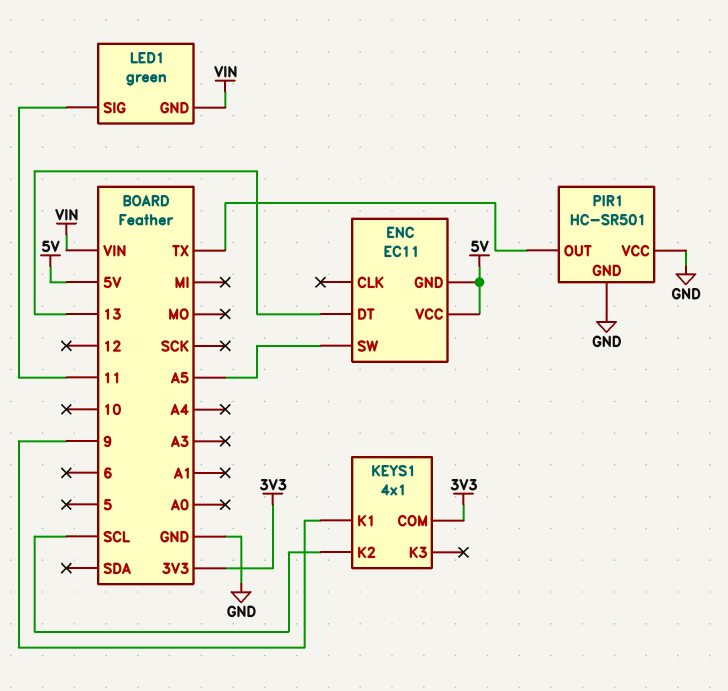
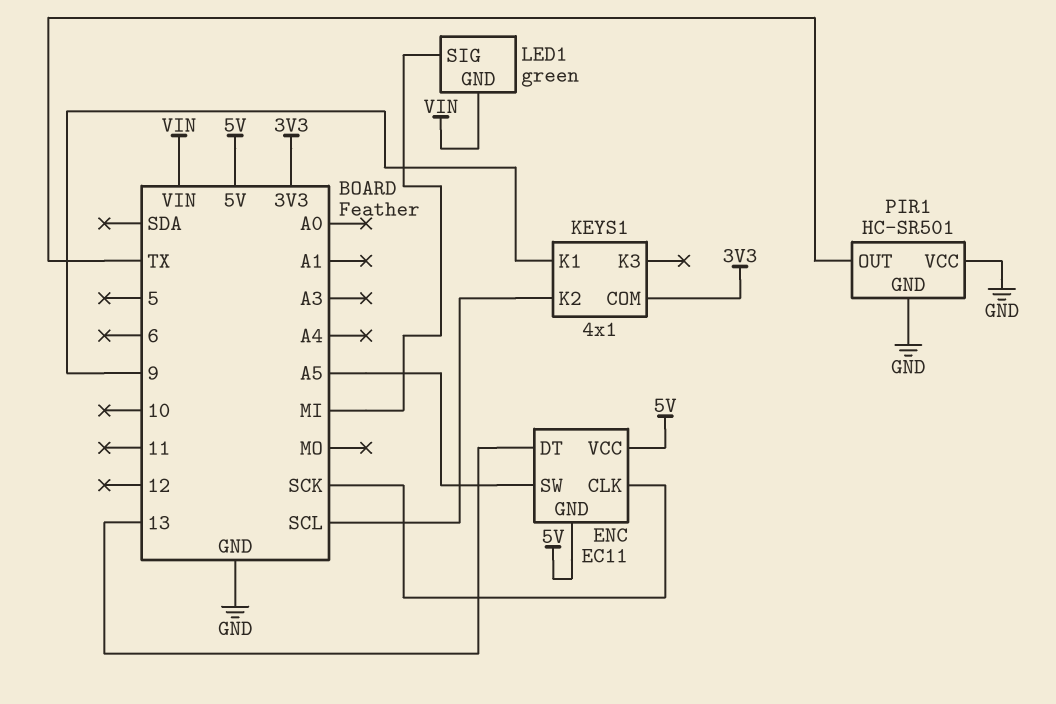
ENC pin CLK: none -> SCK
LED1 pin SIG: 11 -> MI

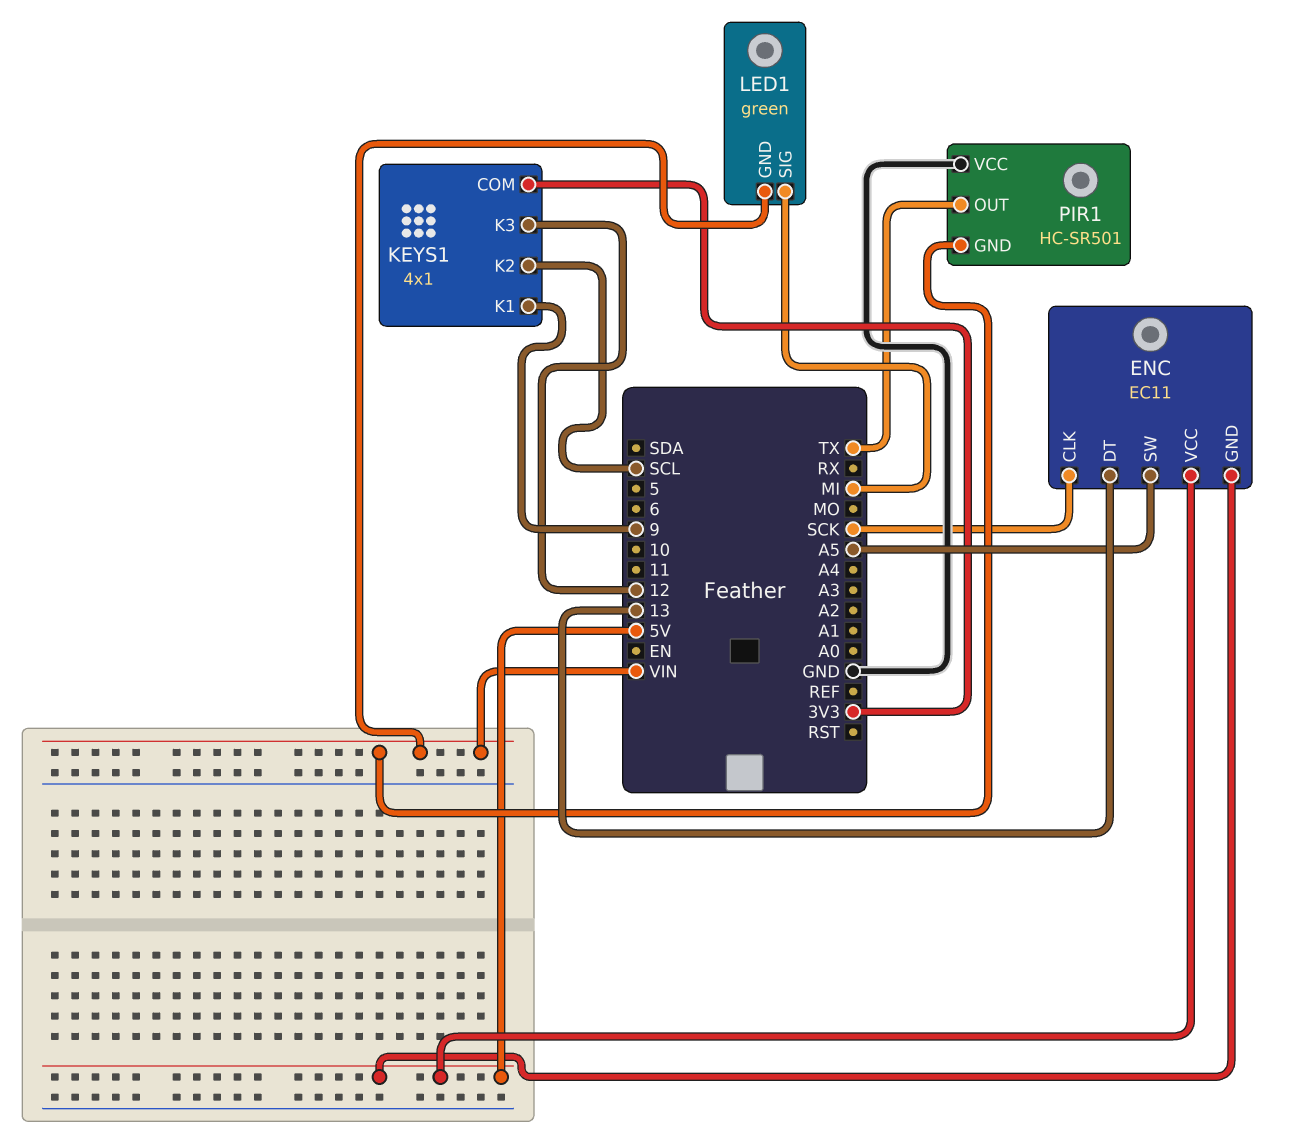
KEYS1 pin K3: none -> 12
PIR1 pin GND: GND -> VIN

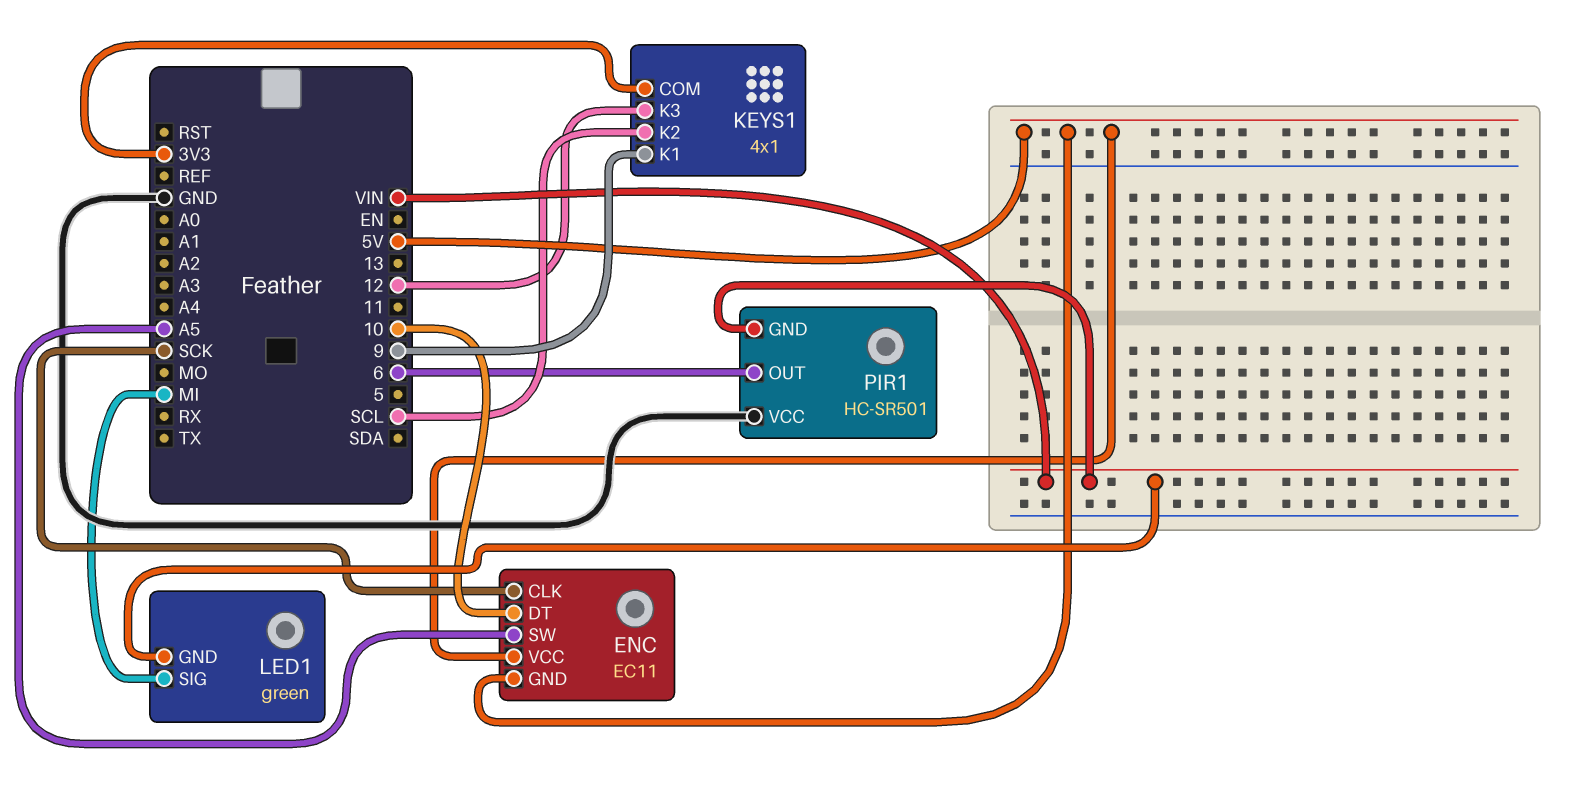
ENC pin DT: 13 -> 10
PIR1 pin OUT: TX -> 6

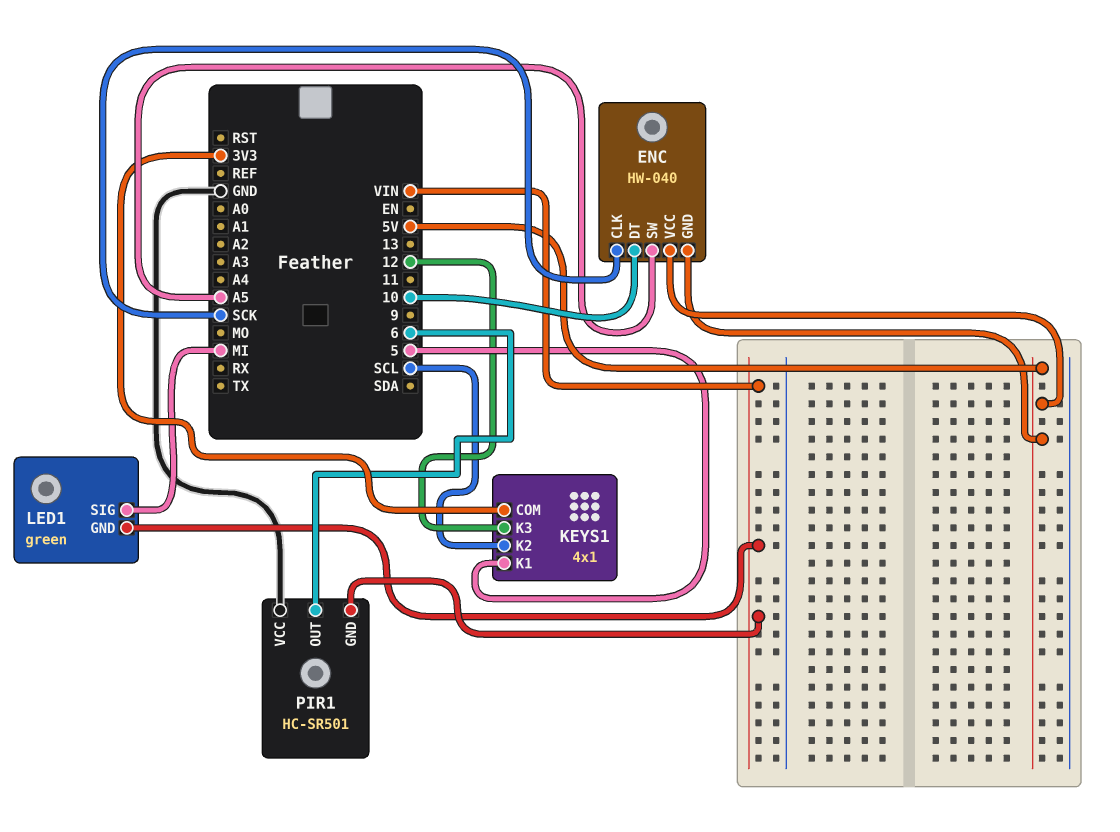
ENC: EC11 -> HW-040
KEYS1 pin K1: 9 -> 5

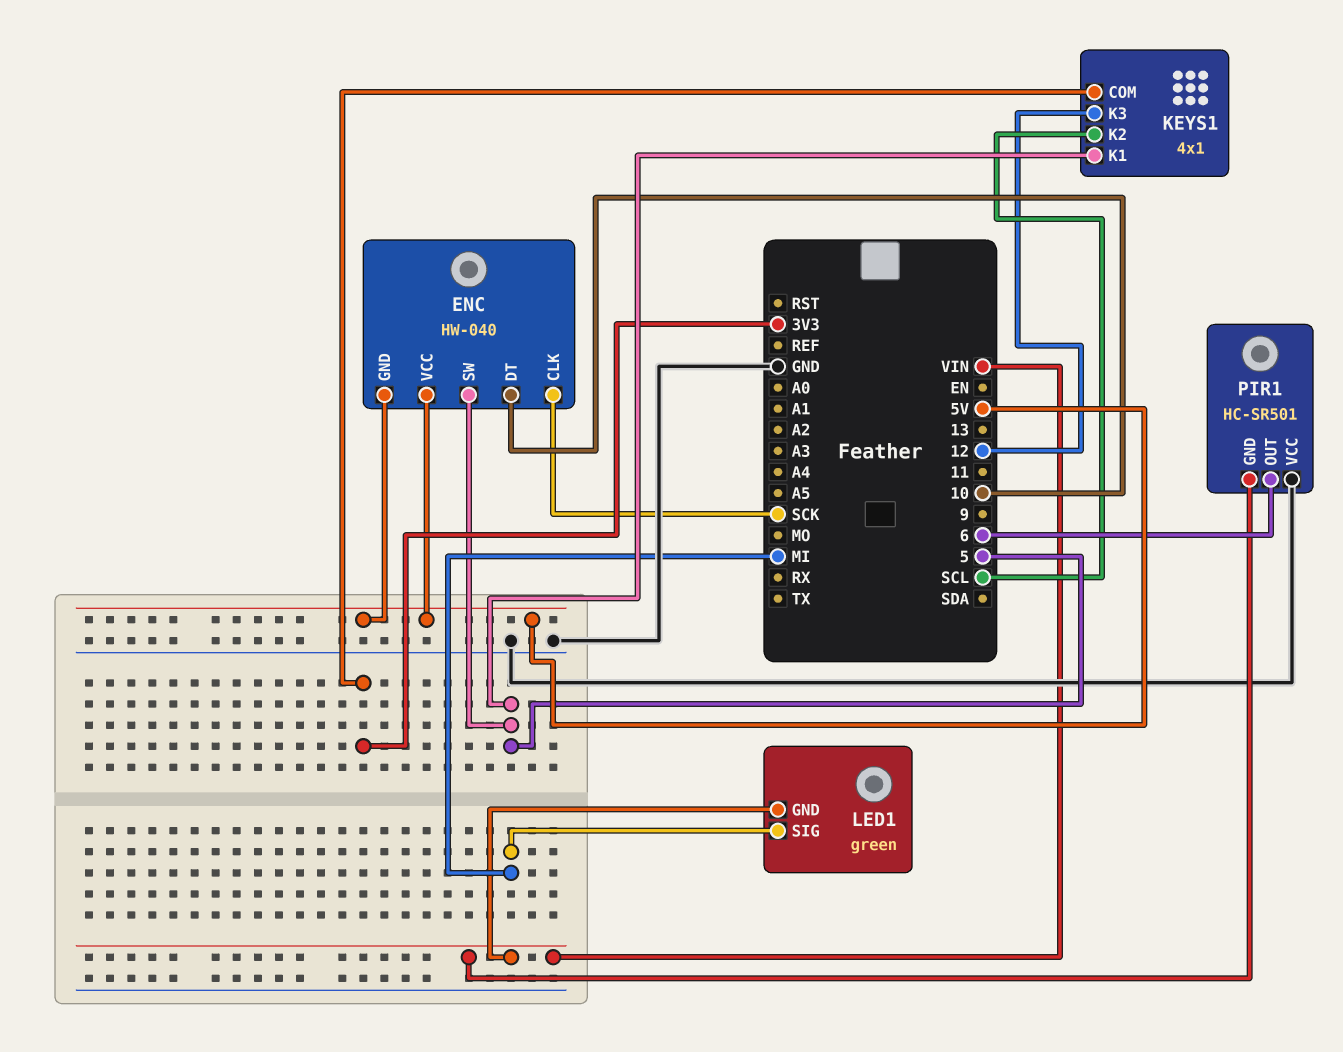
ENC pin SW: A5 -> 5

